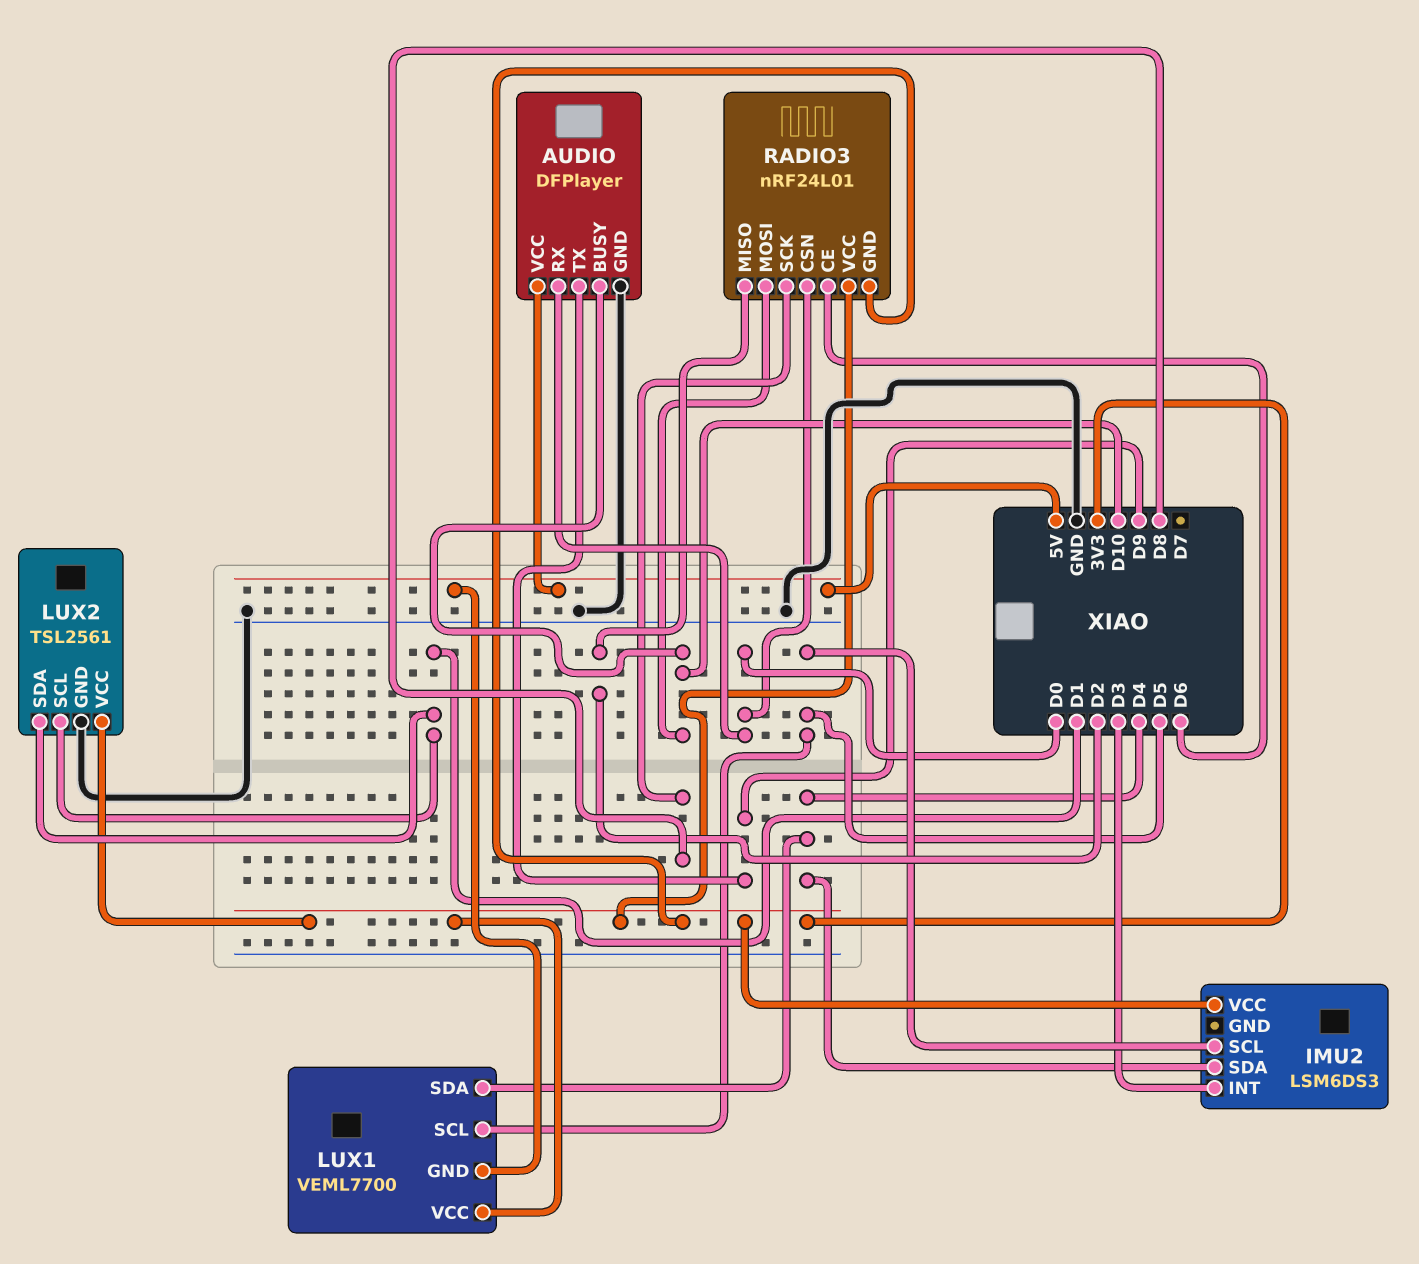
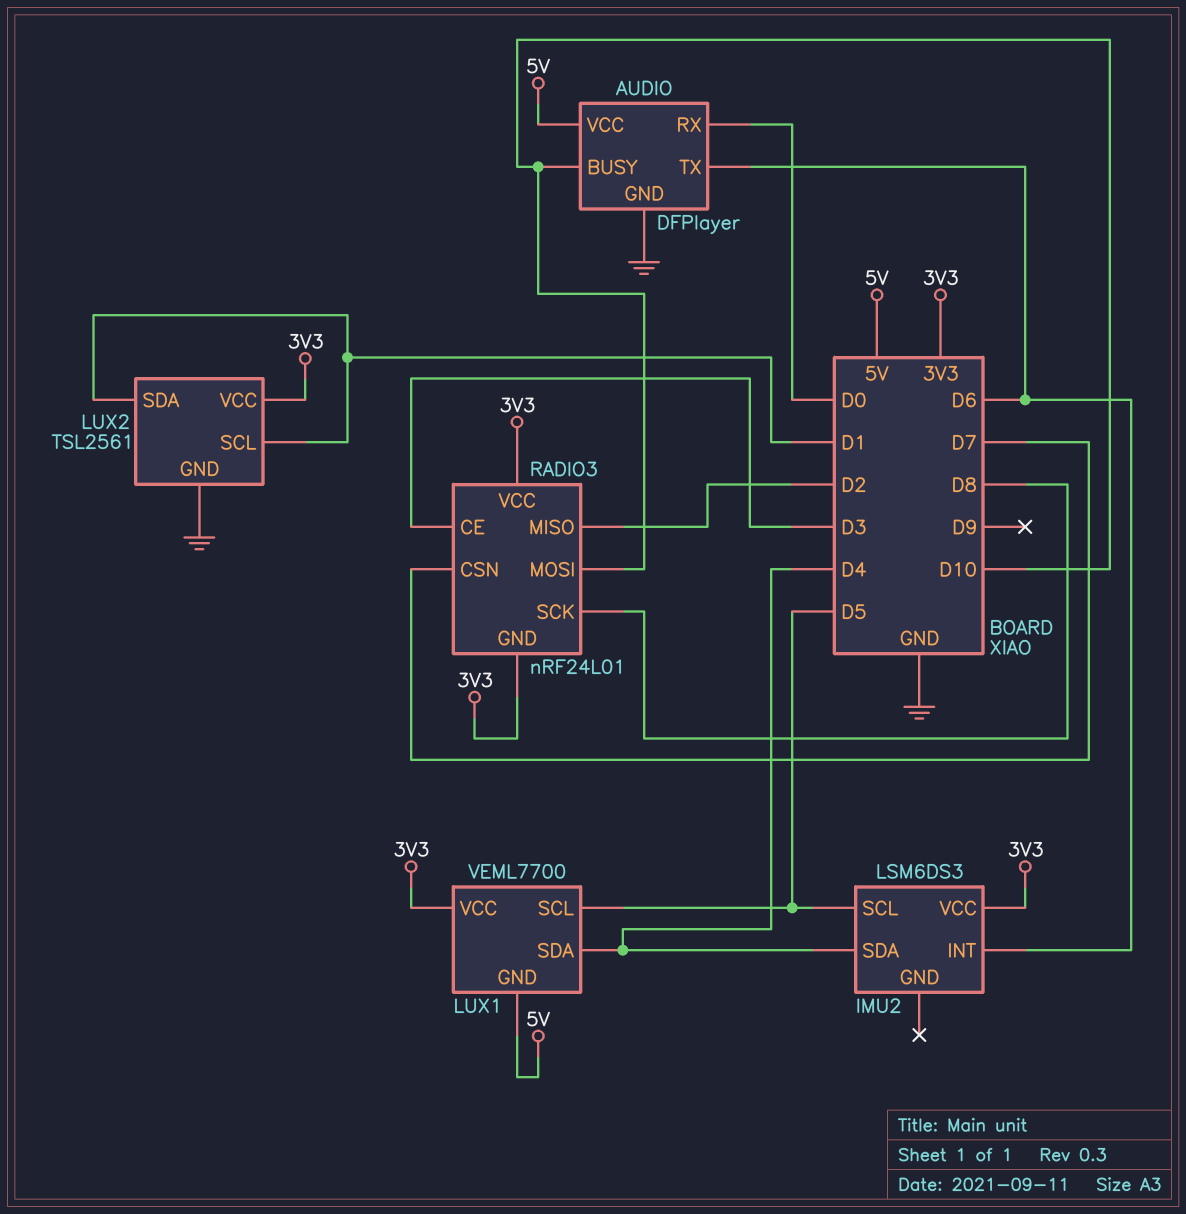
AUDIO pin TX: D9 -> D6
IMU2 pin INT: D3 -> D6
RADIO3 pin CE: D6 -> D3
RADIO3 pin CSN: D0 -> D7

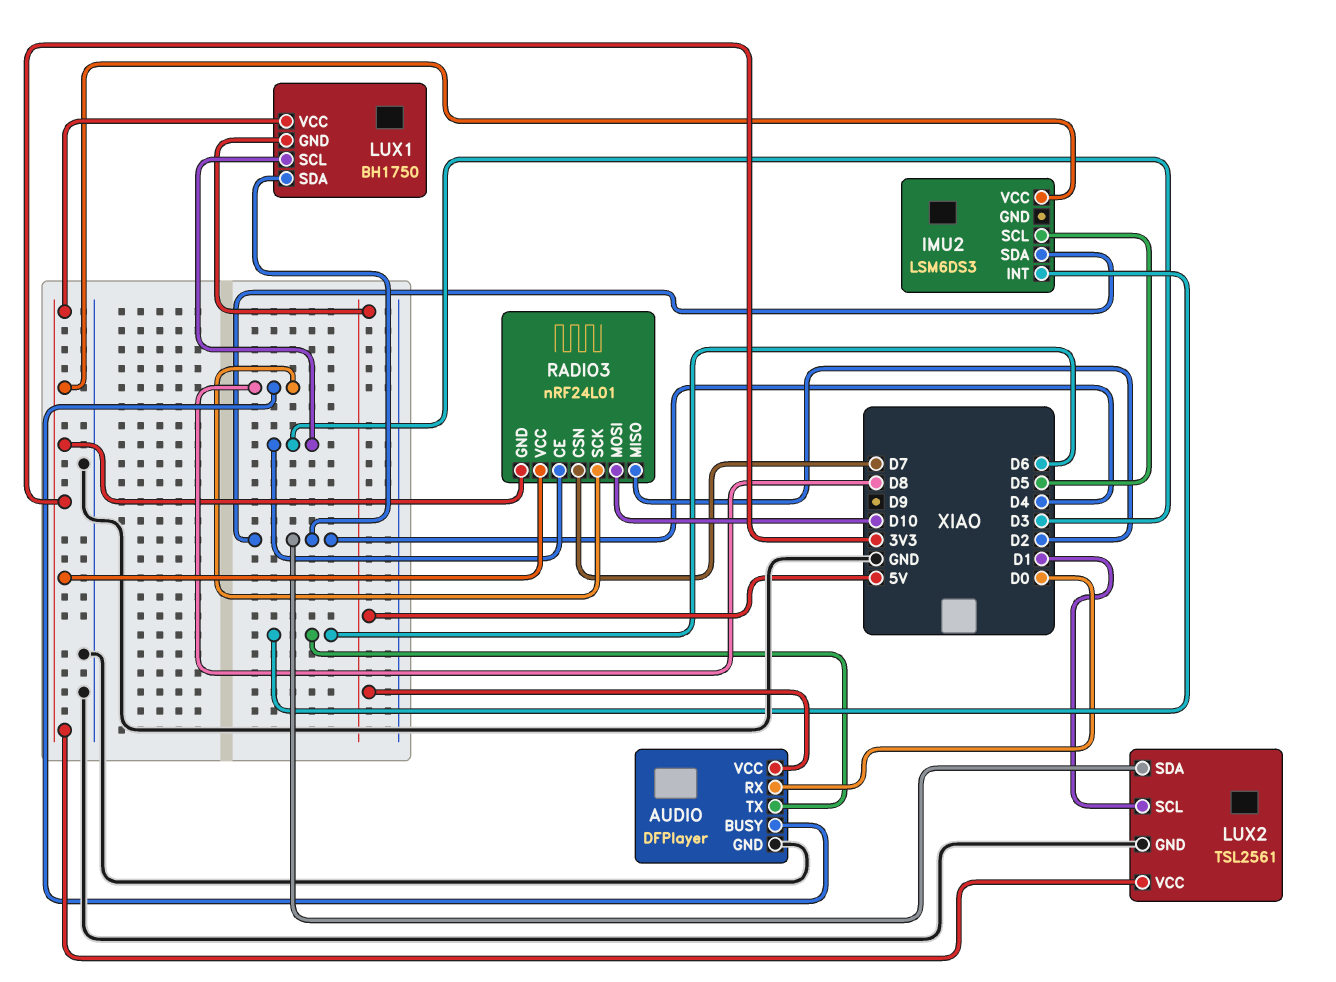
AUDIO pin BUSY: D10 -> D8
LUX1: VEML7700 -> BH1750
LUX1 pin SCL: D5 -> D3
LUX2 pin SDA: D1 -> D4

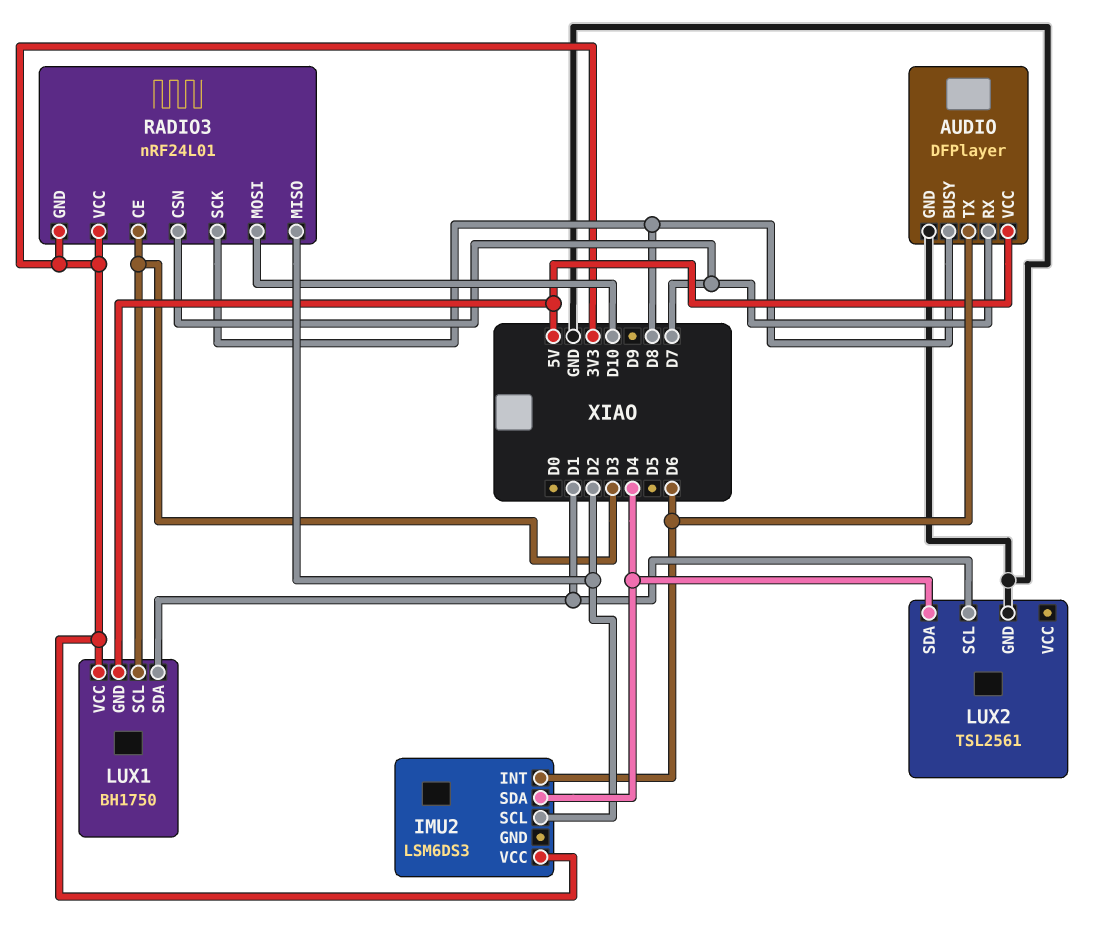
AUDIO pin RX: D0 -> D7
IMU2 pin SCL: D5 -> D2
LUX1 pin SDA: D4 -> D1
LUX2 pin VCC: 3V3 -> none

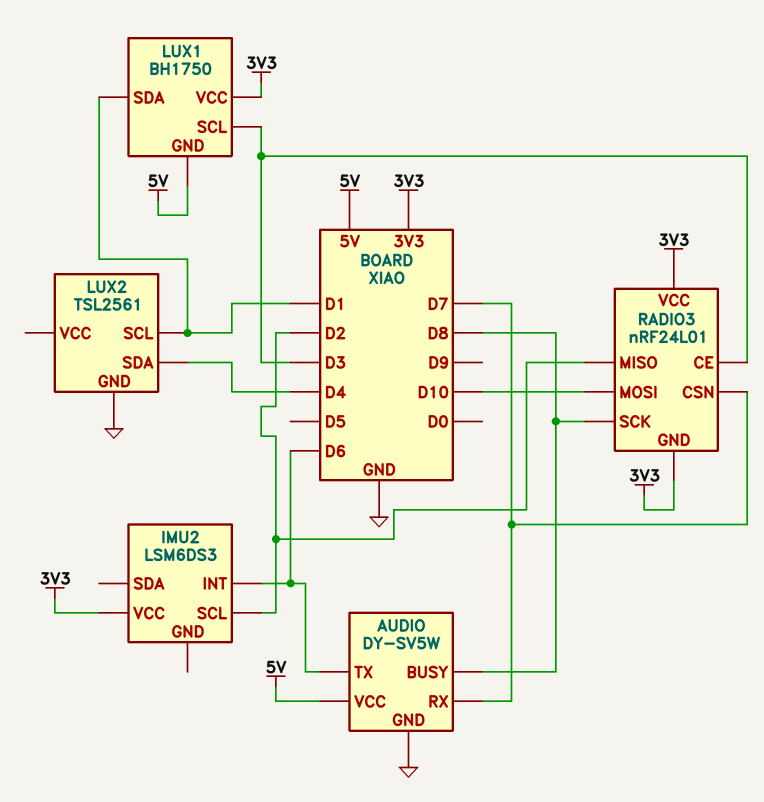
AUDIO: DFPlayer -> DY-SV5W
IMU2 pin SDA: D4 -> none

